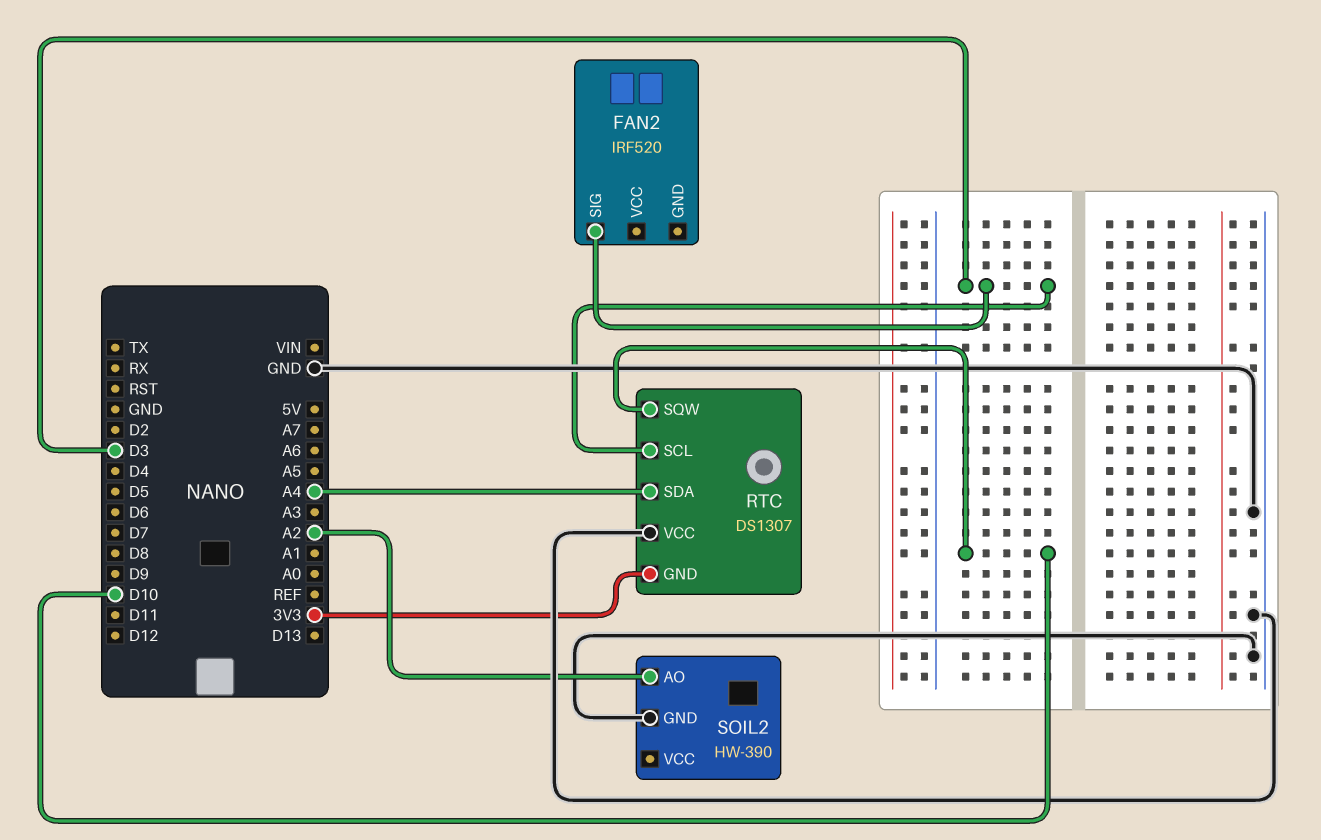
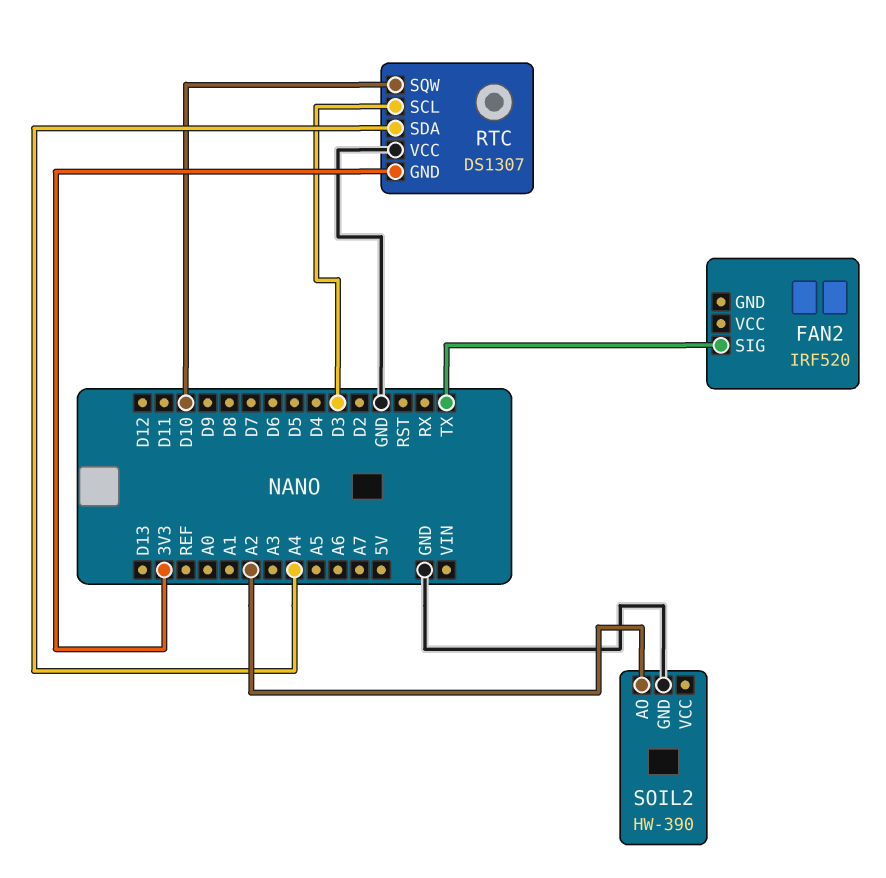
FAN2 pin SIG: D3 -> TX

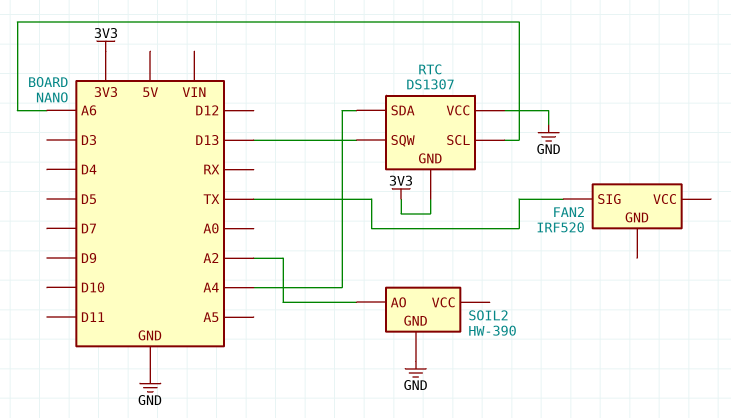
RTC pin SCL: D3 -> A6
RTC pin SQW: D10 -> D13

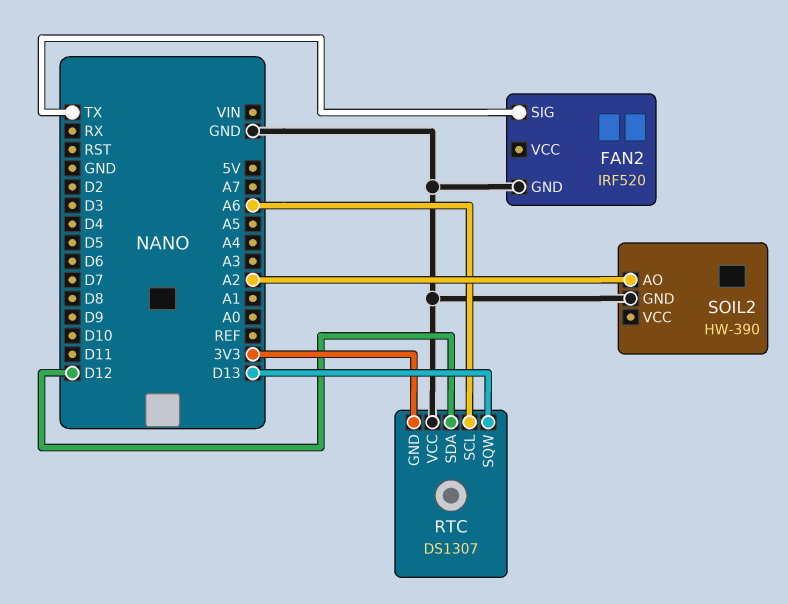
FAN2 pin GND: none -> GND
RTC pin SDA: A4 -> D12

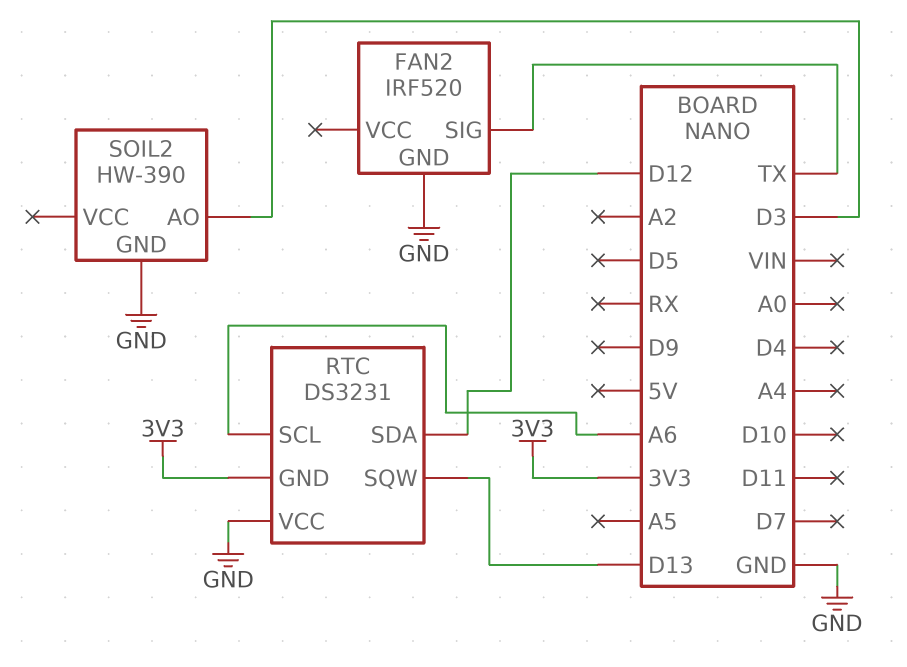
RTC: DS1307 -> DS3231
SOIL2 pin AO: A2 -> D3

